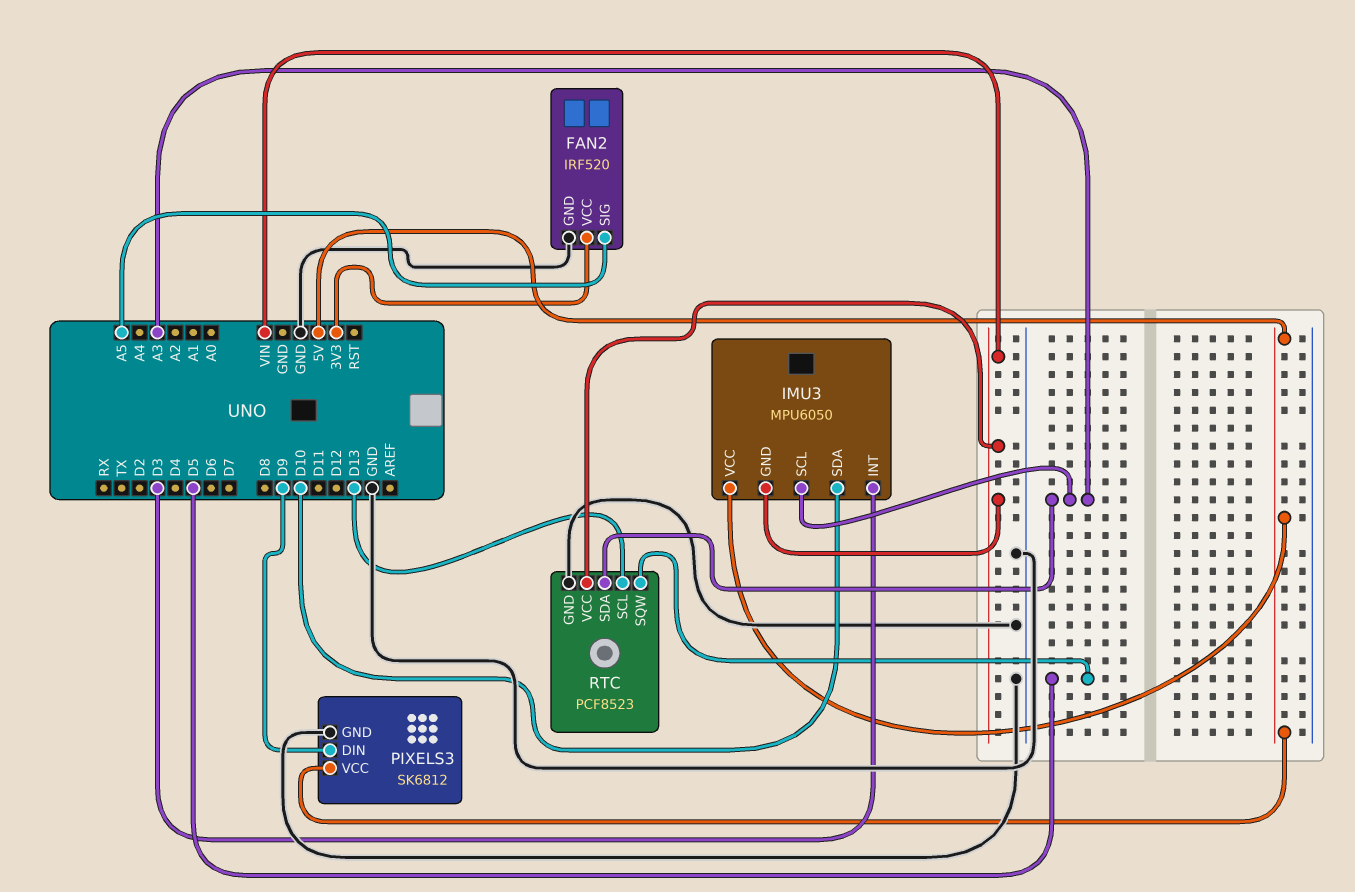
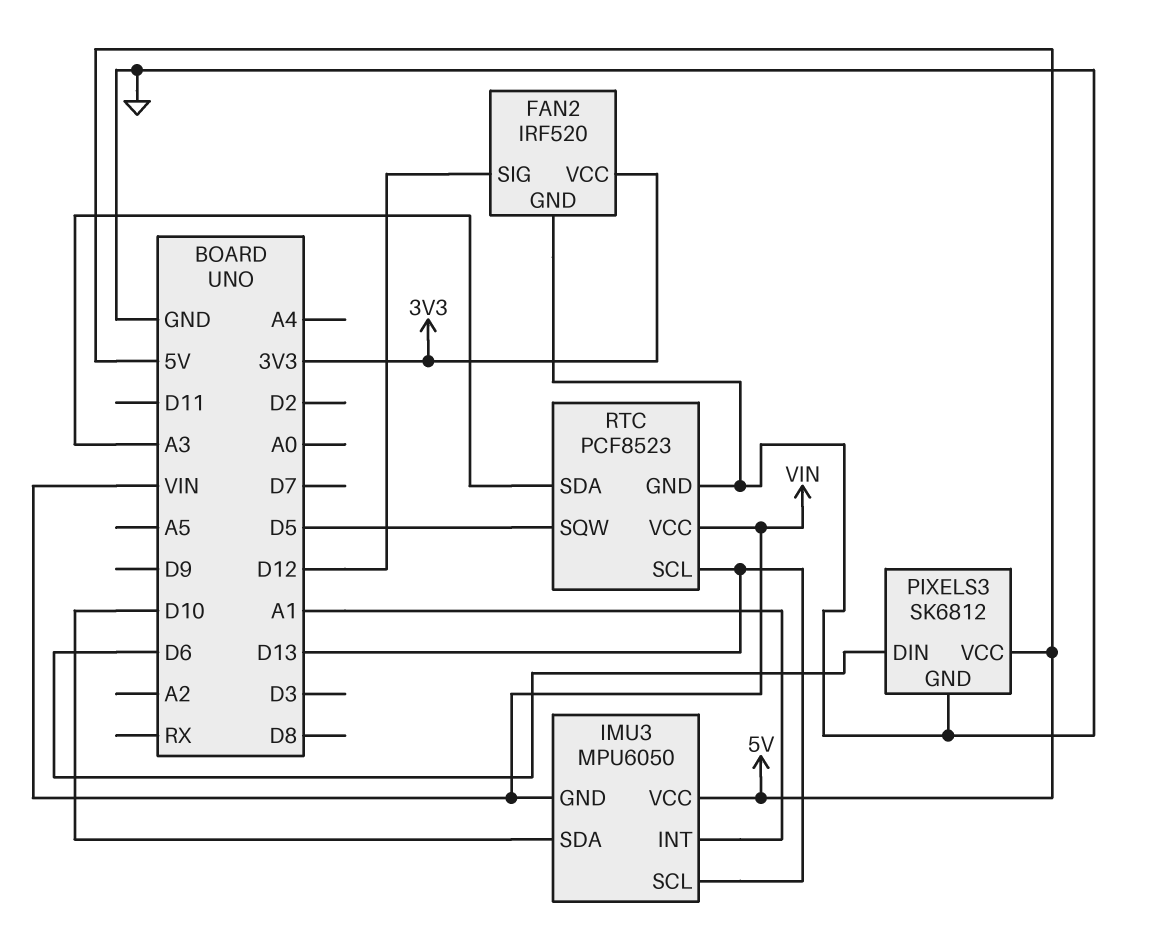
FAN2 pin SIG: A5 -> D12
IMU3 pin INT: D3 -> A1
IMU3 pin SCL: A3 -> D13
PIXELS3 pin DIN: D9 -> D6

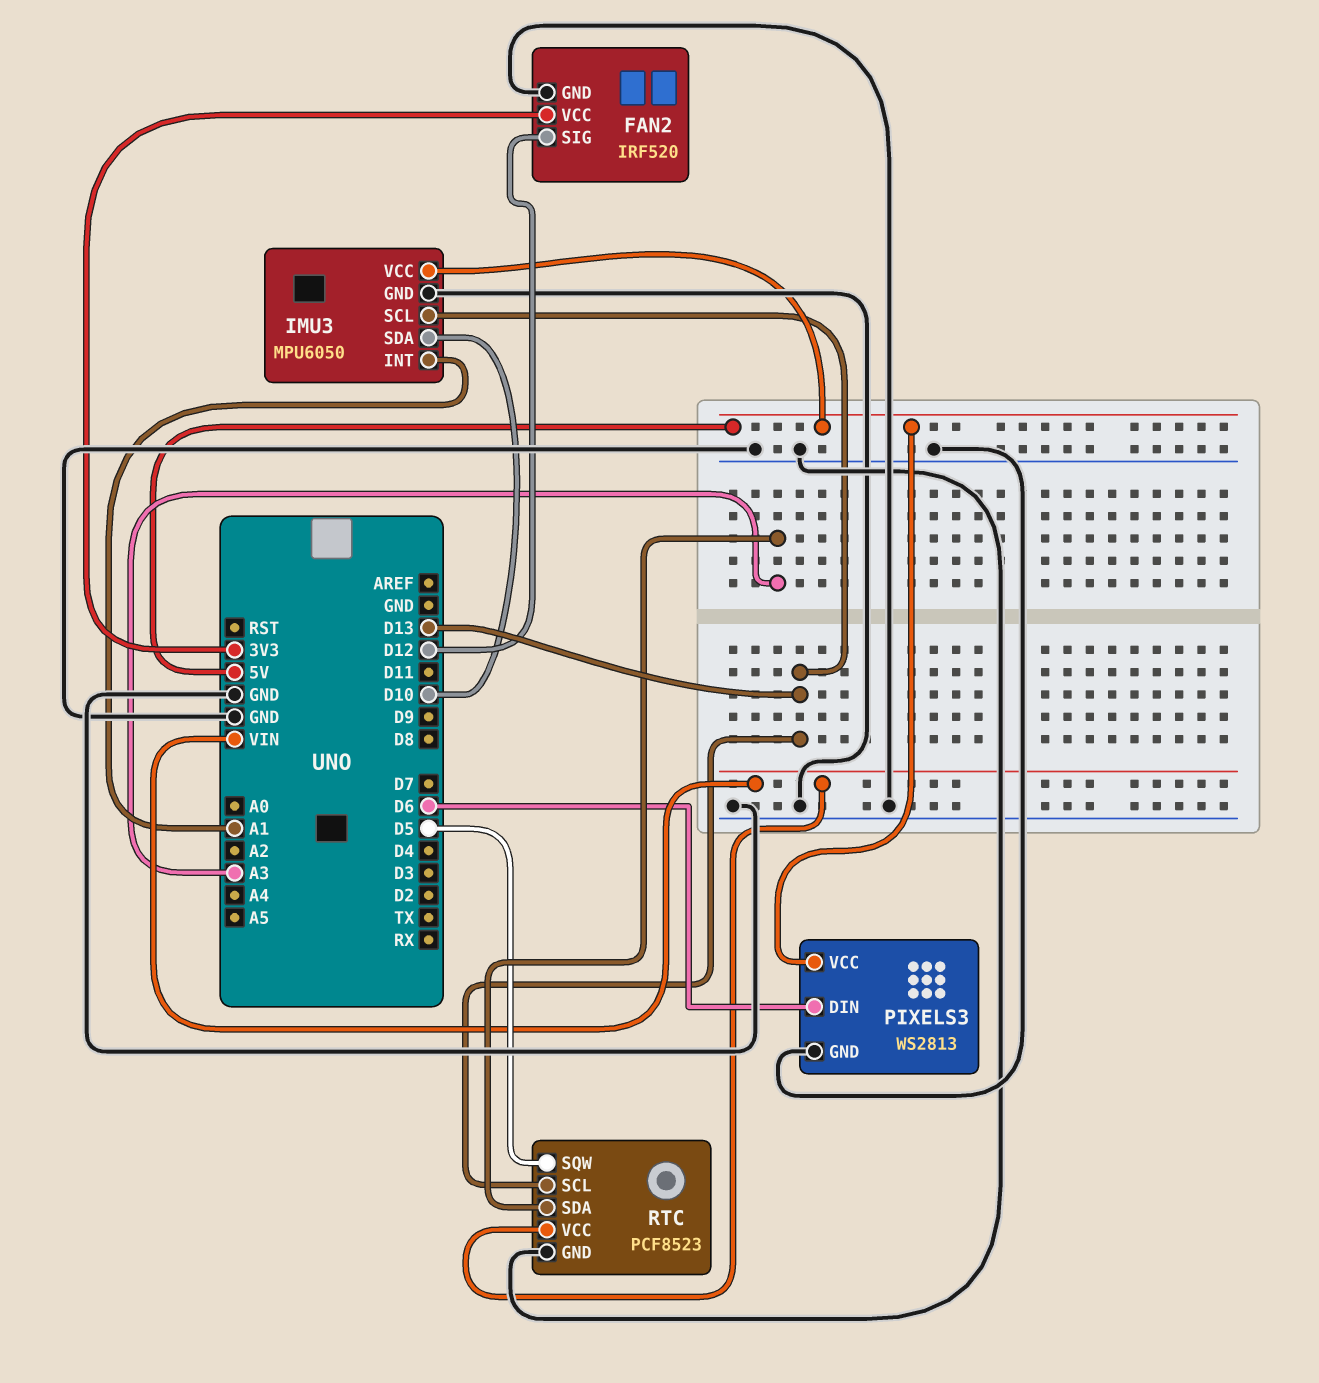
IMU3 pin GND: VIN -> GND
PIXELS3: SK6812 -> WS2813

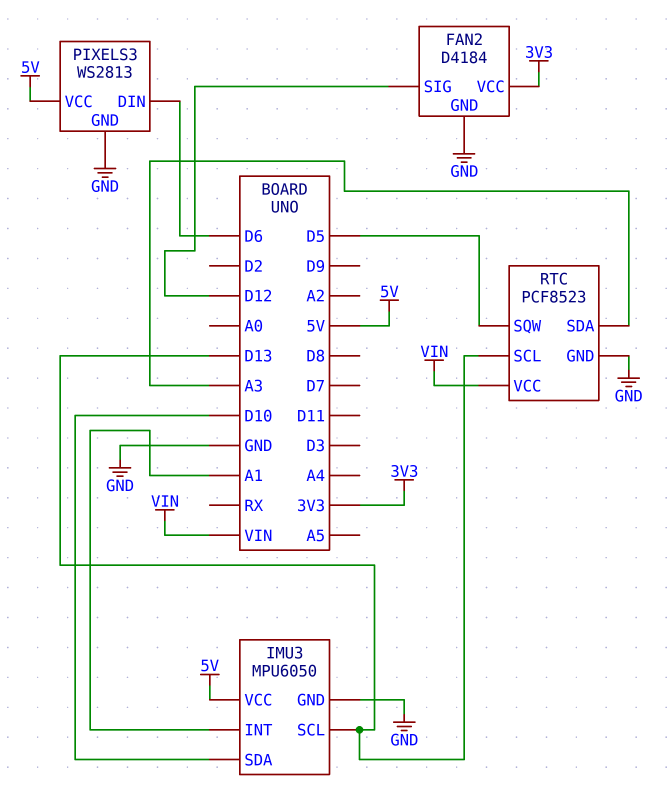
FAN2: IRF520 -> D4184

